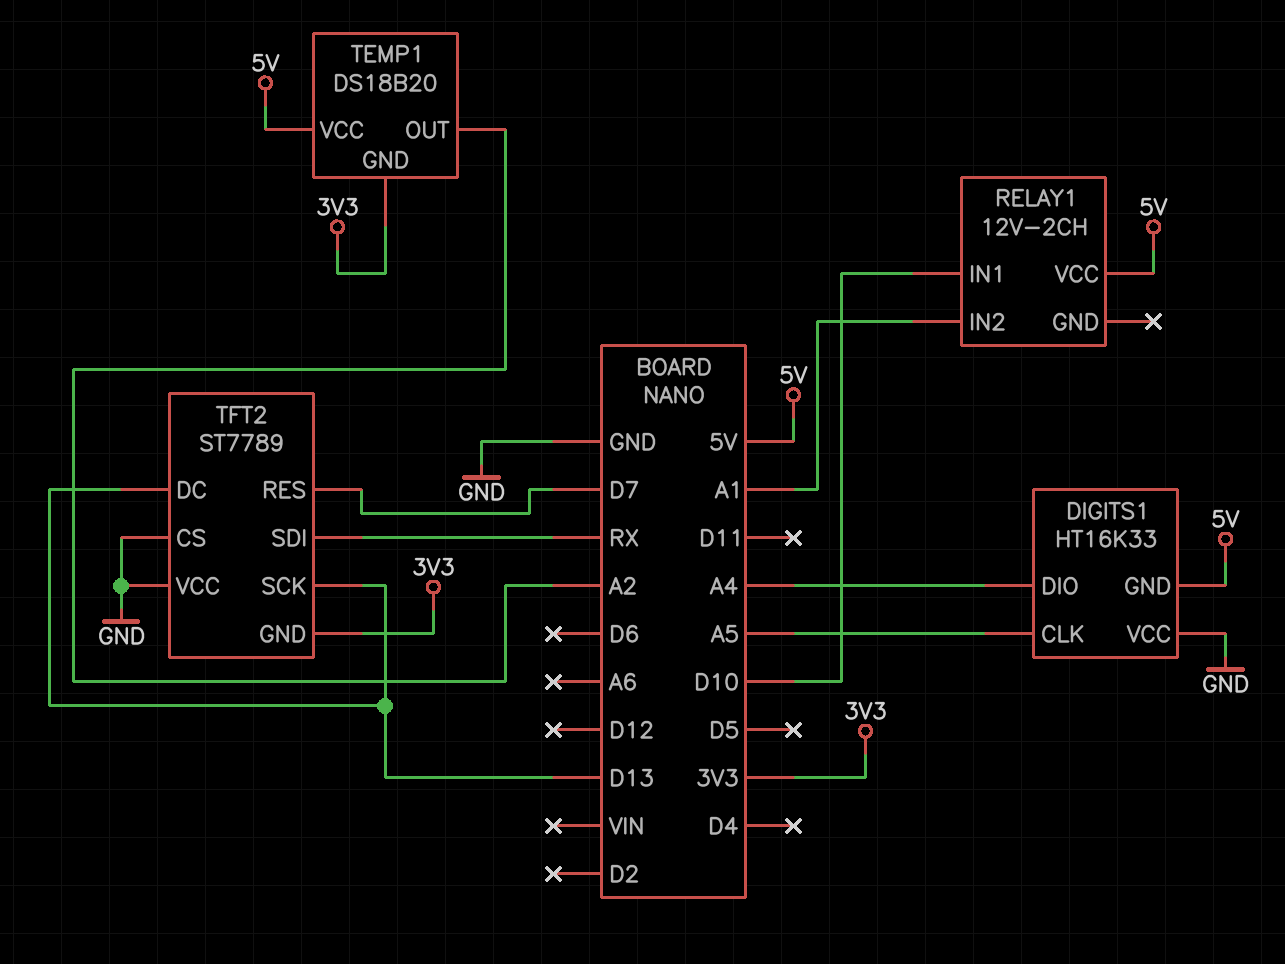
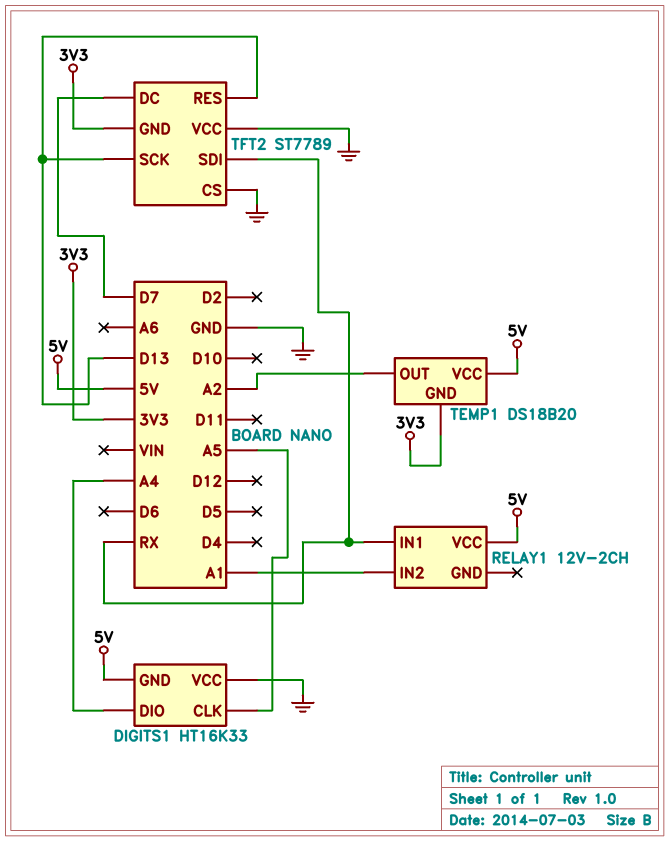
RELAY1 pin IN1: D10 -> RX
TFT2 pin DC: D13 -> D7
TFT2 pin RES: D7 -> D13

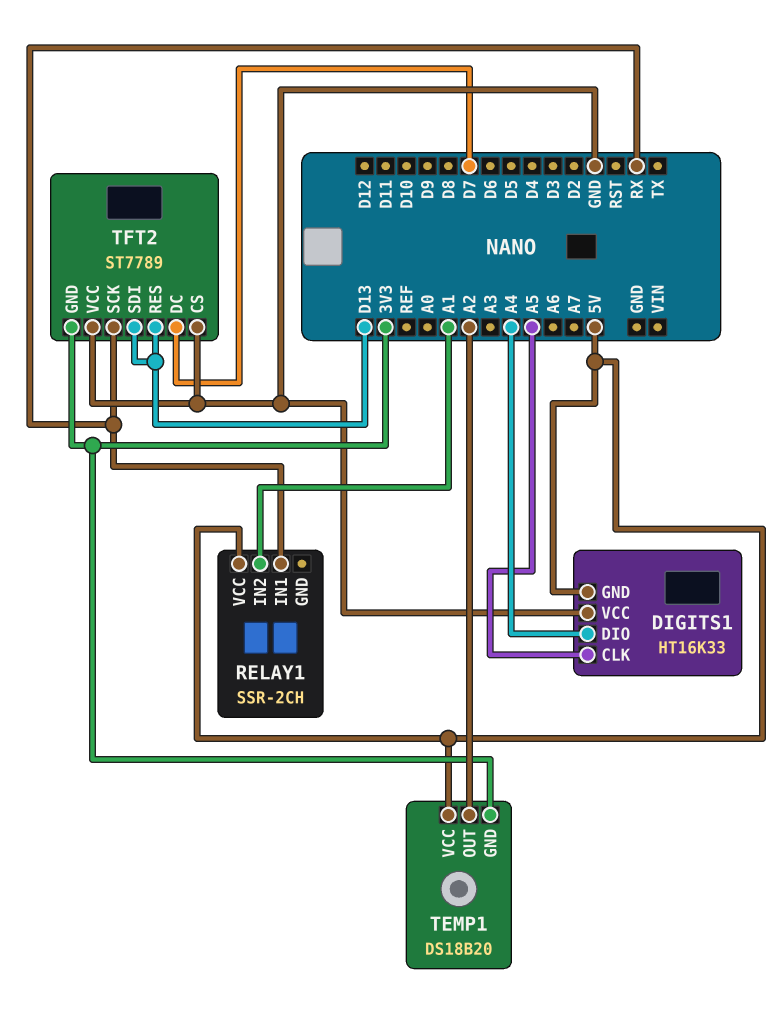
RELAY1: 12V-2CH -> SSR-2CH
TFT2 pin SCK: D13 -> RX
TFT2 pin SDI: RX -> D13

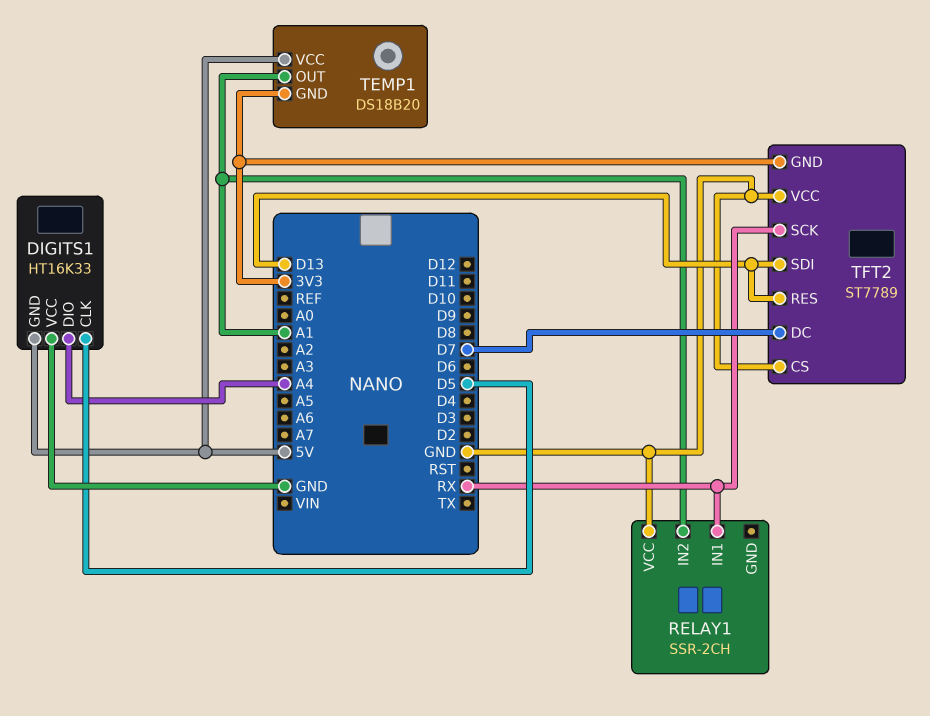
DIGITS1 pin CLK: A5 -> D5
RELAY1 pin VCC: 5V -> GND
TEMP1 pin OUT: A2 -> A1

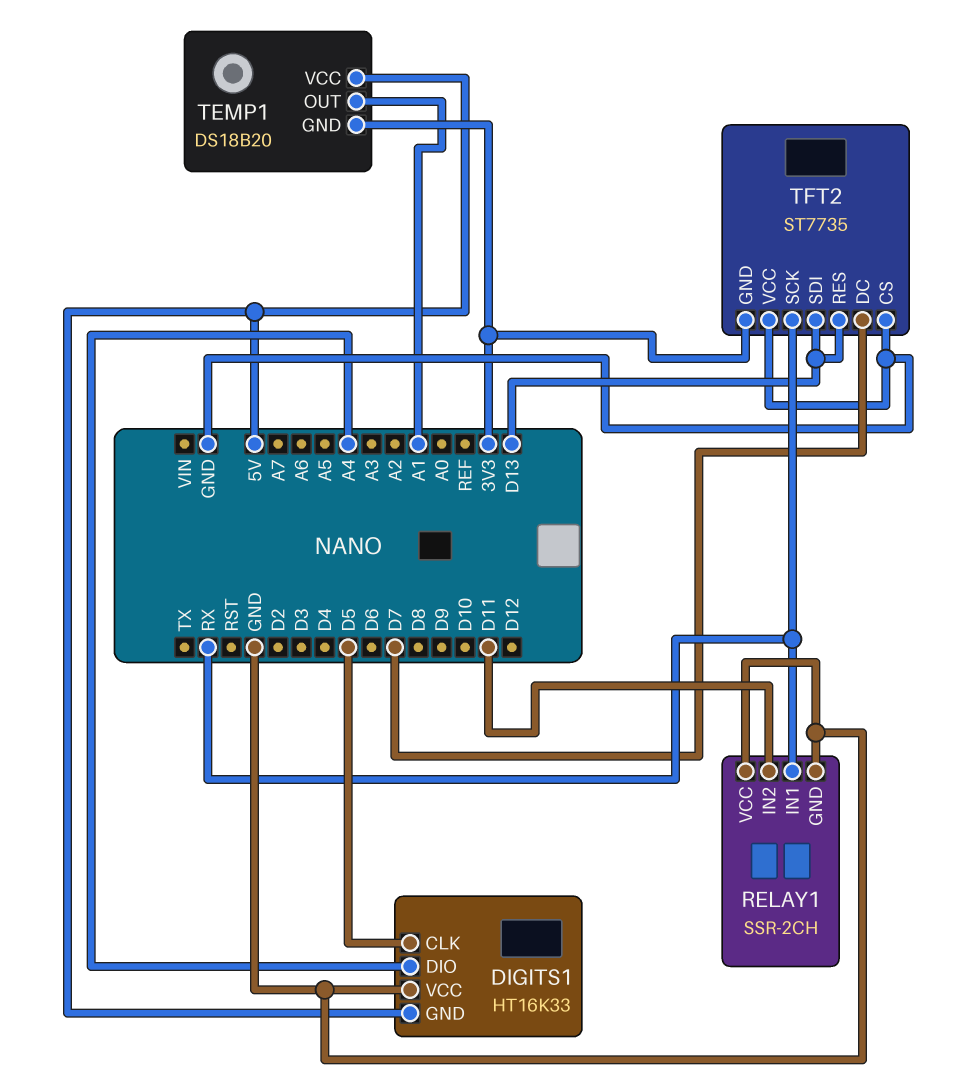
RELAY1 pin GND: none -> GND
RELAY1 pin IN2: A1 -> D11
TFT2: ST7789 -> ST7735

